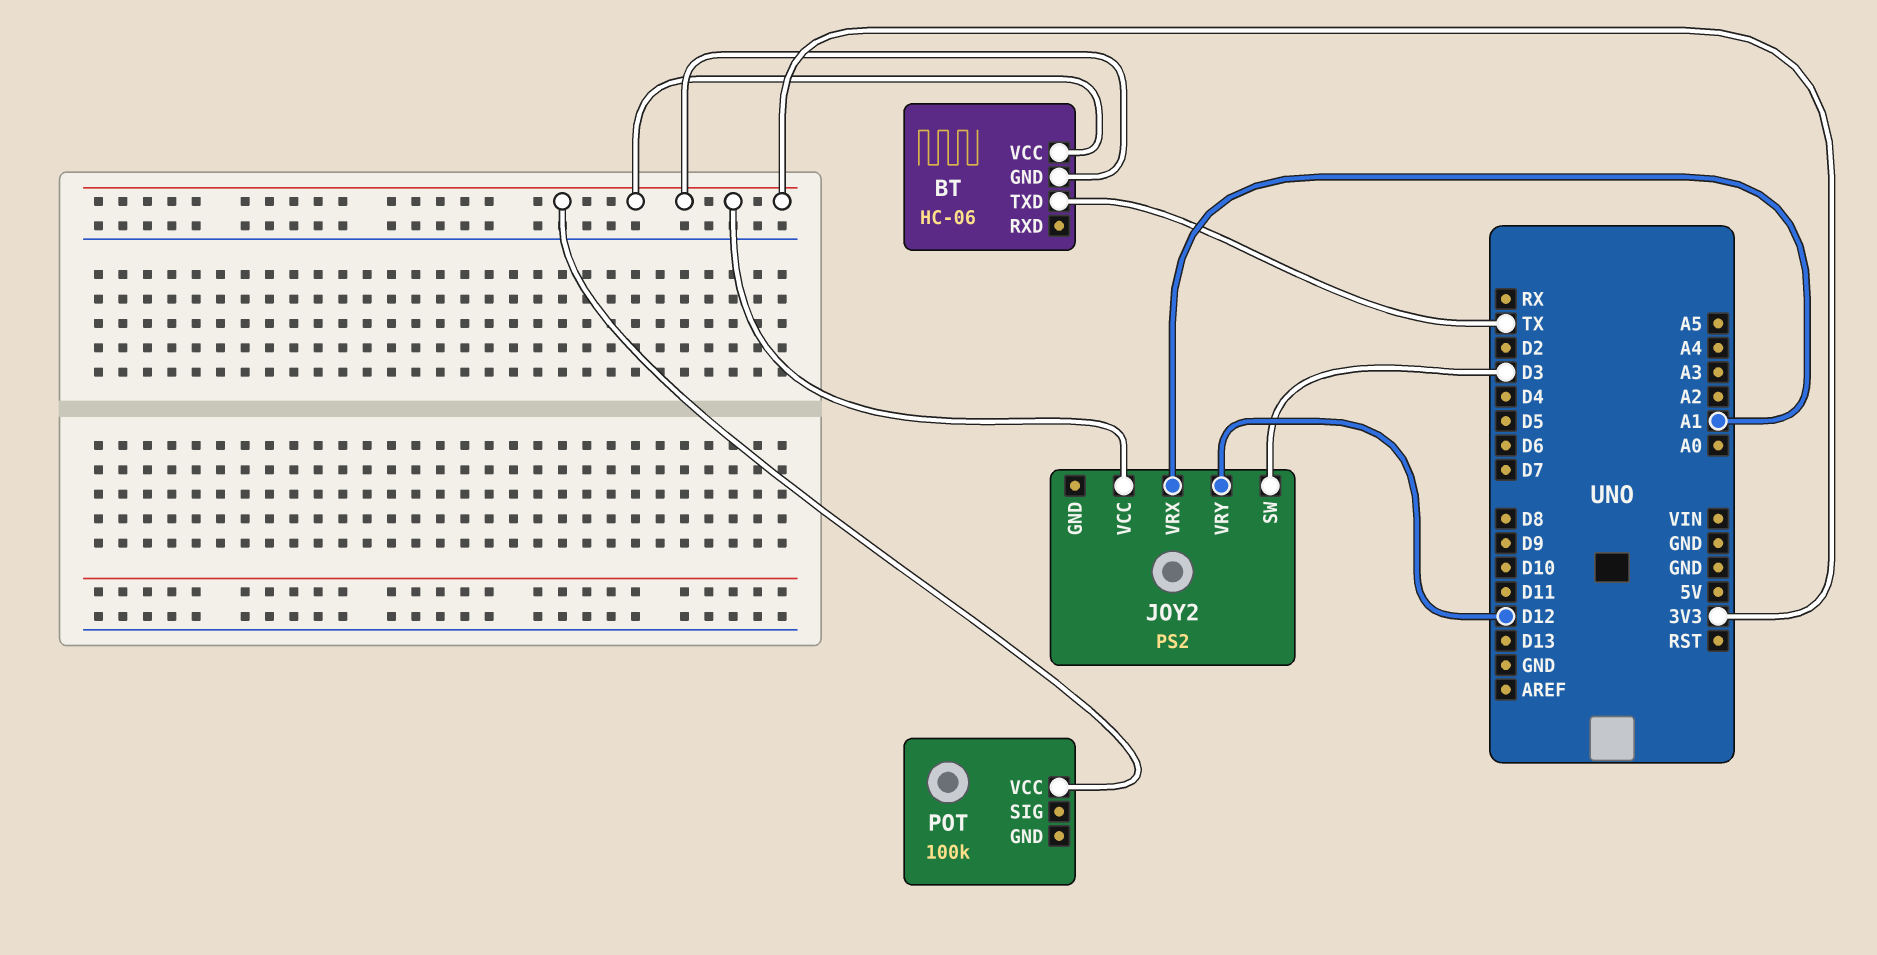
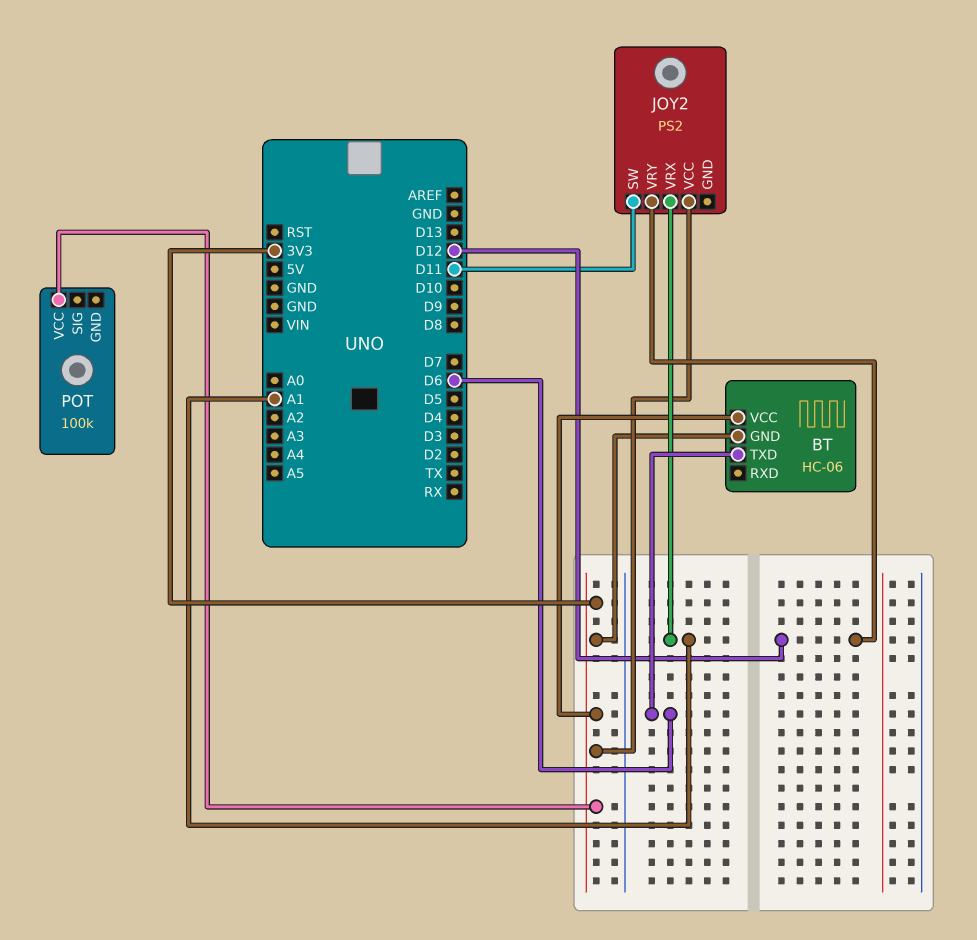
BT pin TXD: TX -> D6
JOY2 pin SW: D3 -> D11

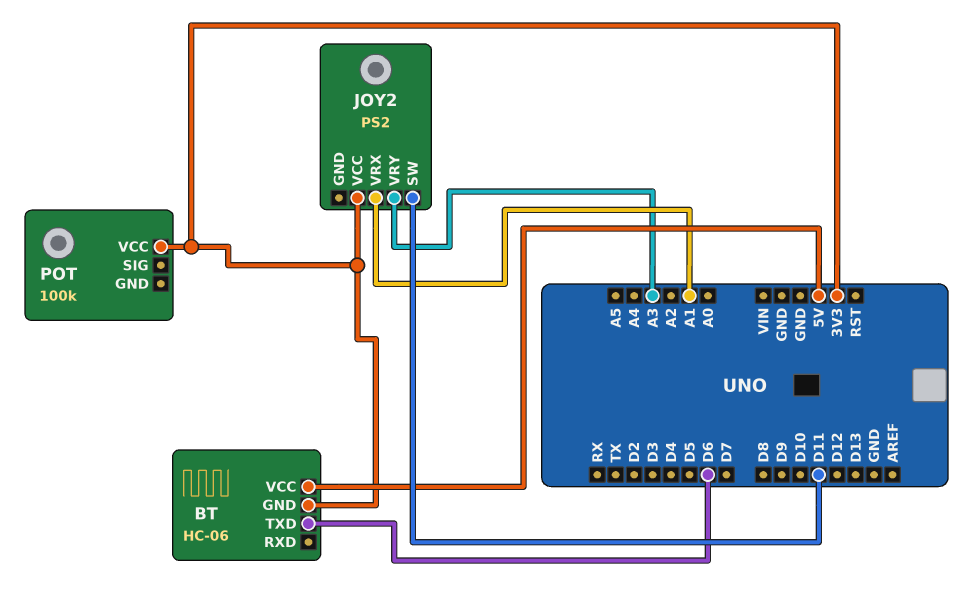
BT pin VCC: 3V3 -> 5V
JOY2 pin VRY: D12 -> A3

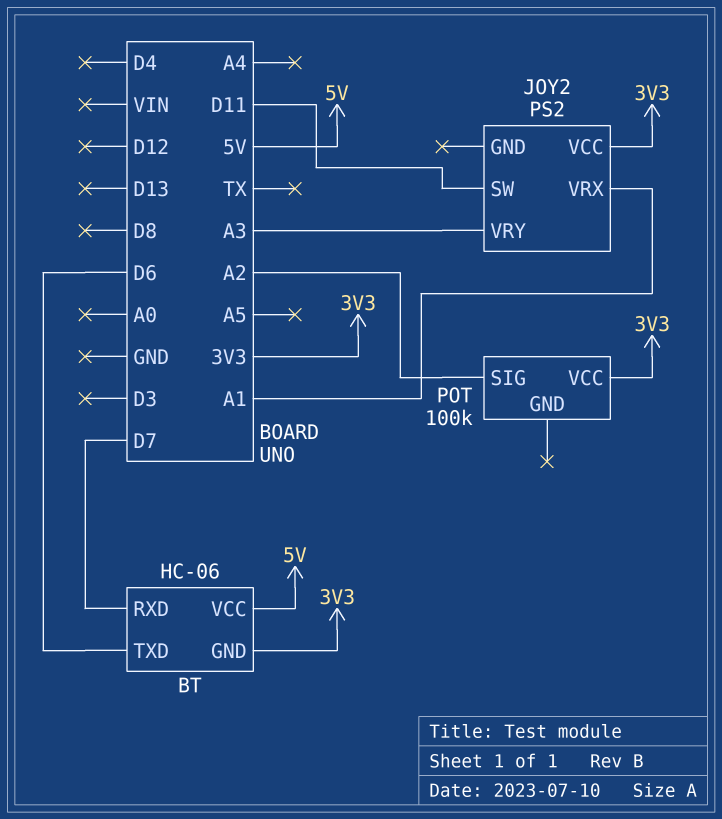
BT pin RXD: none -> D7
POT pin SIG: none -> A2

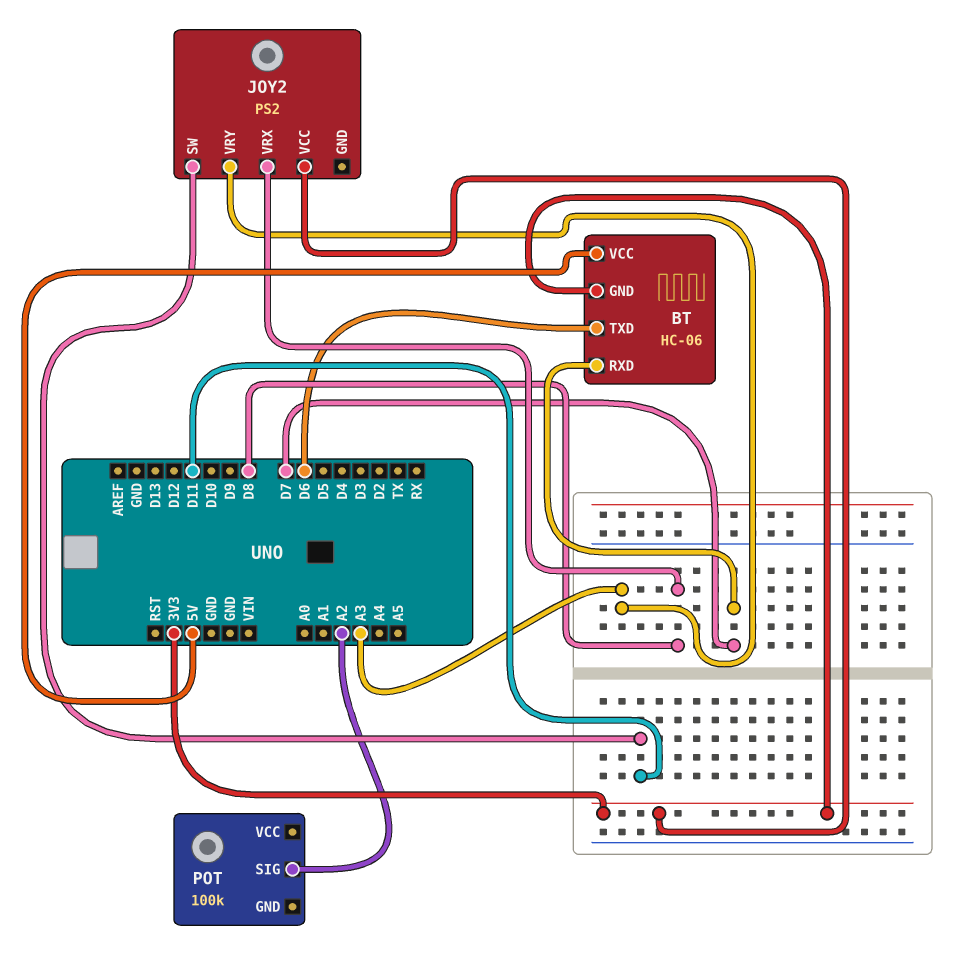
JOY2 pin VRX: A1 -> D8
POT pin VCC: 3V3 -> none

